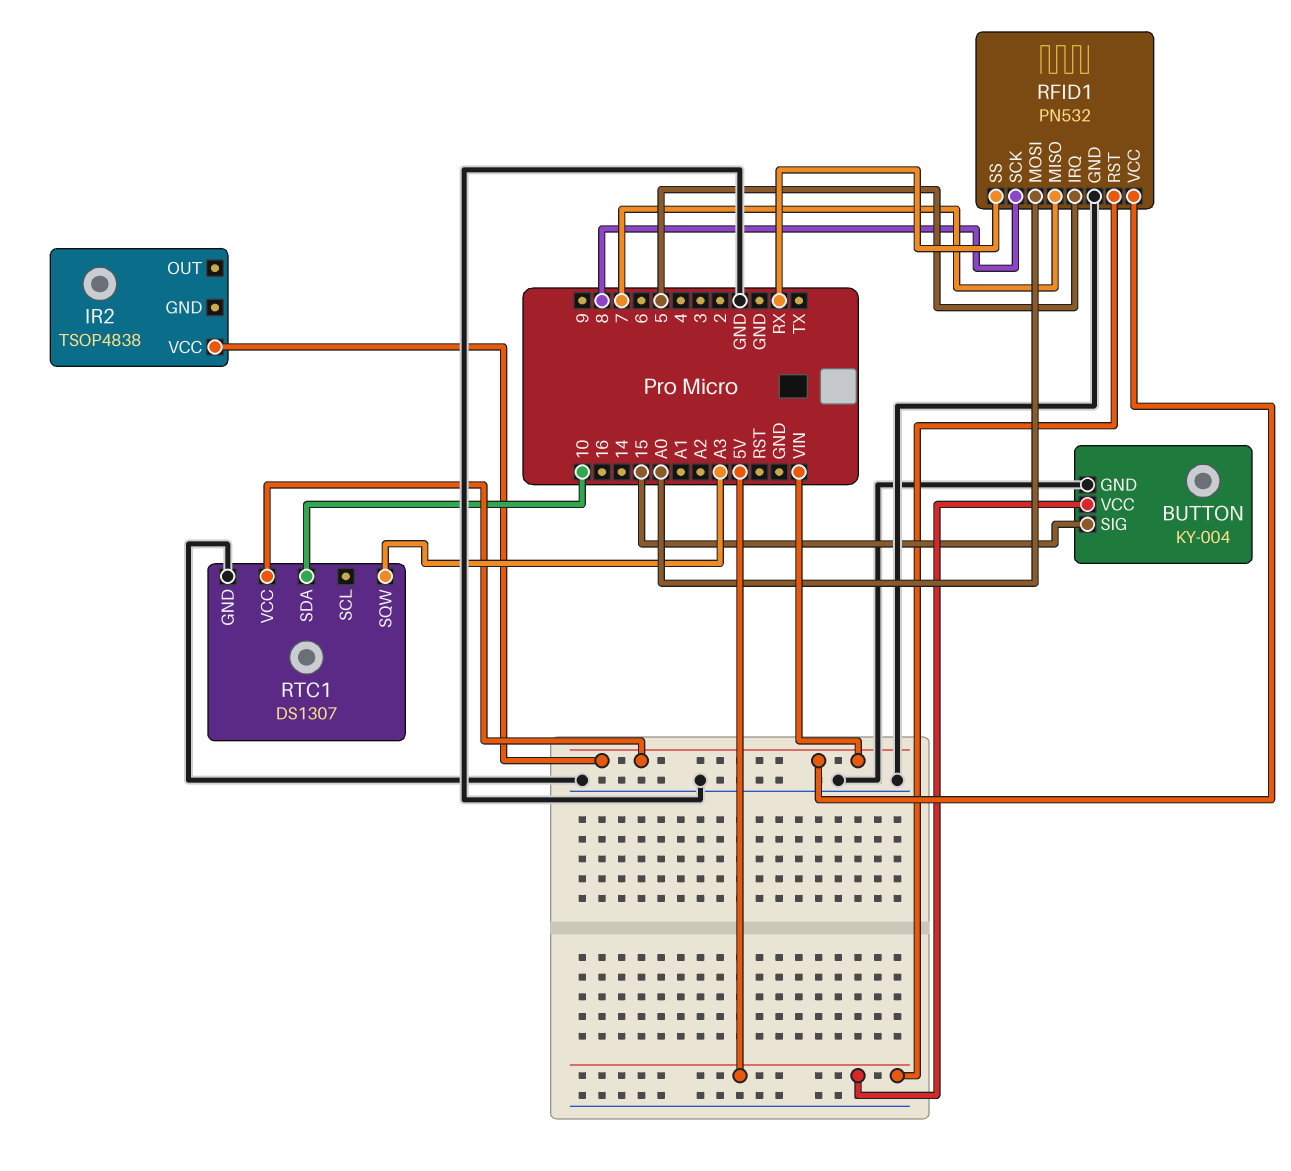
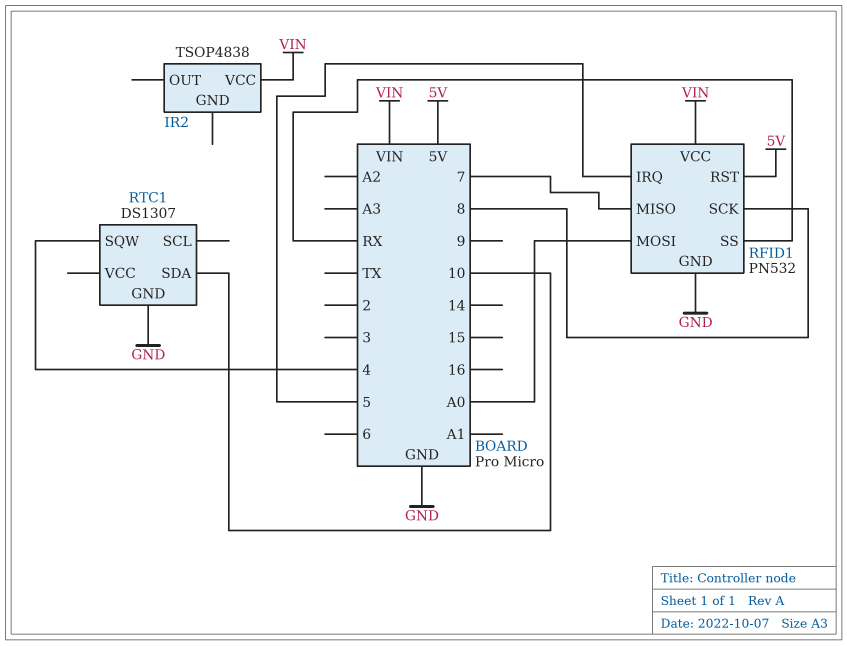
BUTTON: KY-004 -> none
BUTTON pin GND: GND -> none
BUTTON pin SIG: 15 -> none
BUTTON pin VCC: 5V -> none
RTC1 pin SQW: A3 -> 4
RTC1 pin VCC: VIN -> none

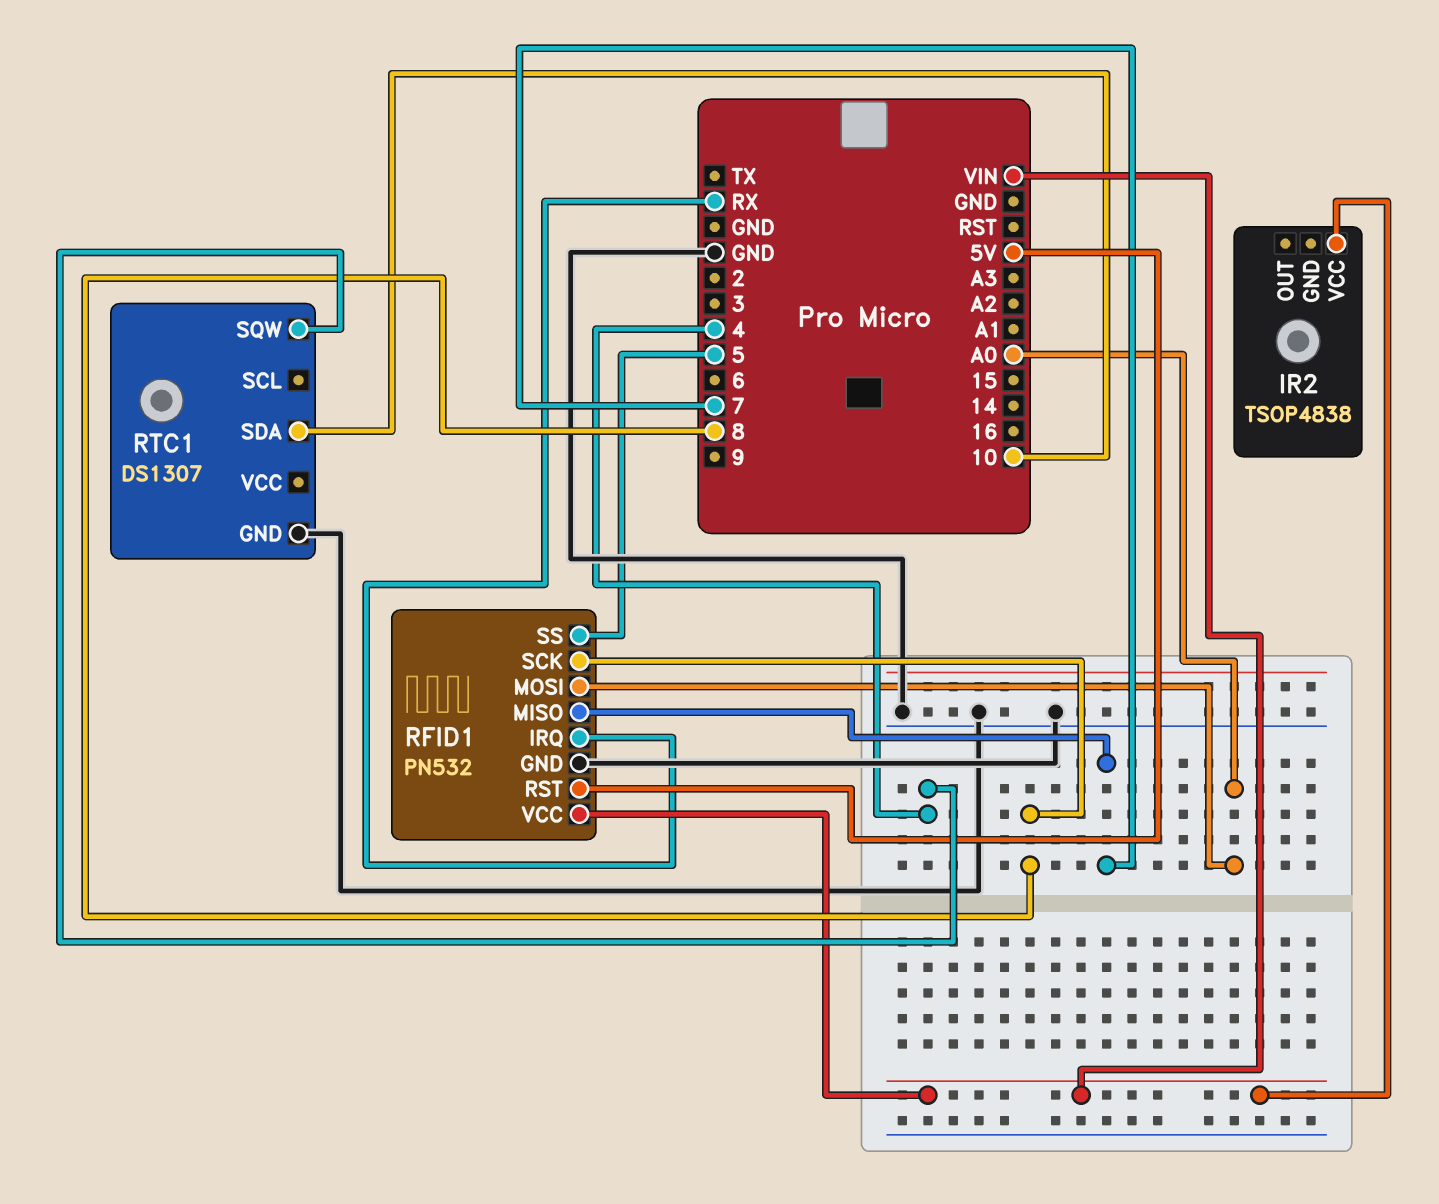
RFID1 pin IRQ: 5 -> RX
RFID1 pin SS: RX -> 5

